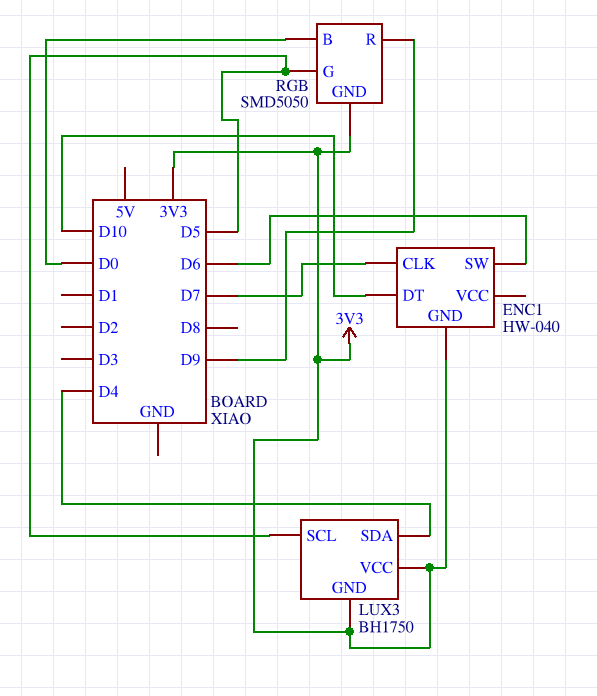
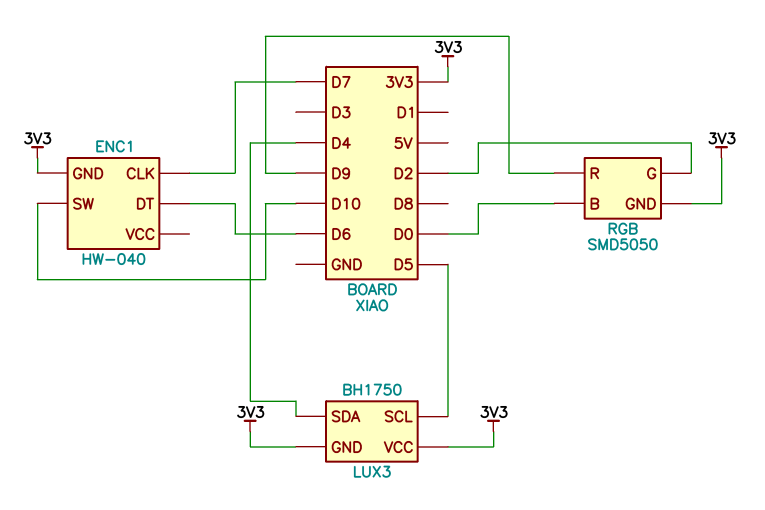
ENC1 pin DT: D10 -> D6
ENC1 pin SW: D6 -> D10
RGB pin G: D5 -> D2

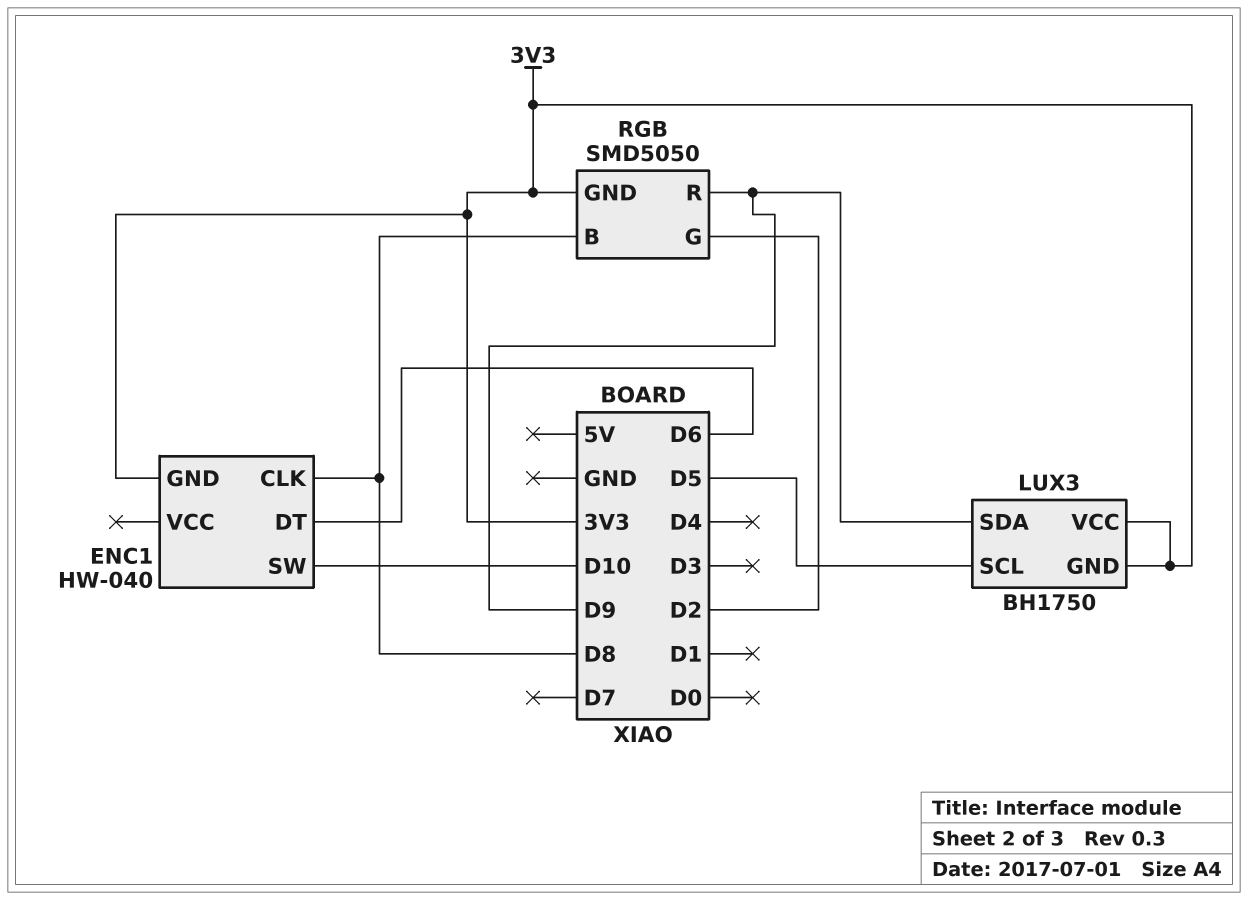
ENC1 pin CLK: D7 -> D8
LUX3 pin SDA: D4 -> D9
RGB pin B: D0 -> D8

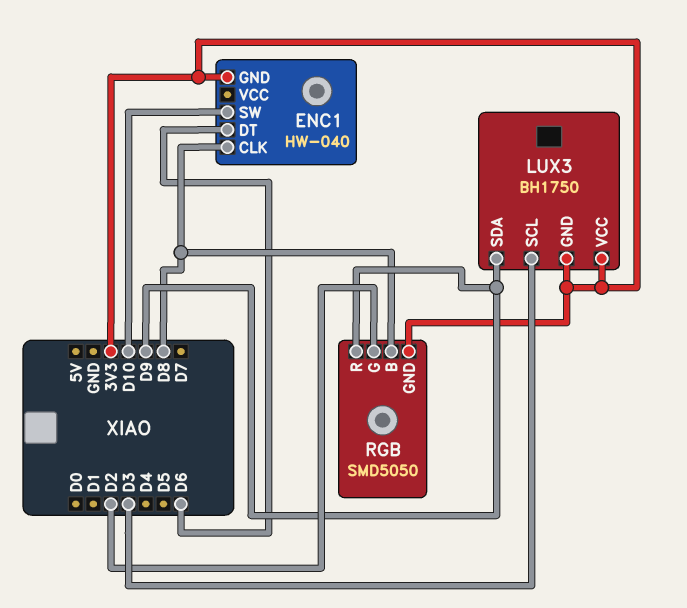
LUX3 pin SCL: D5 -> D3

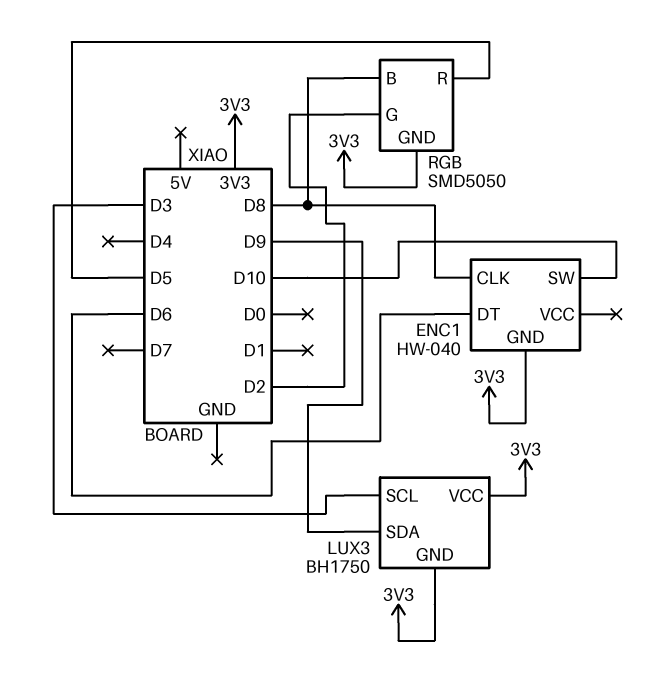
RGB pin R: D9 -> D5

